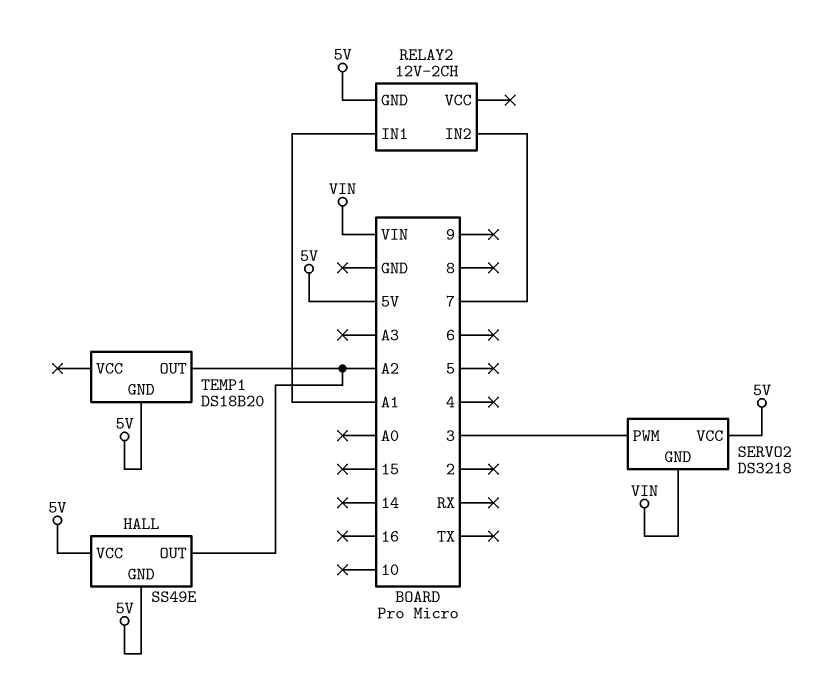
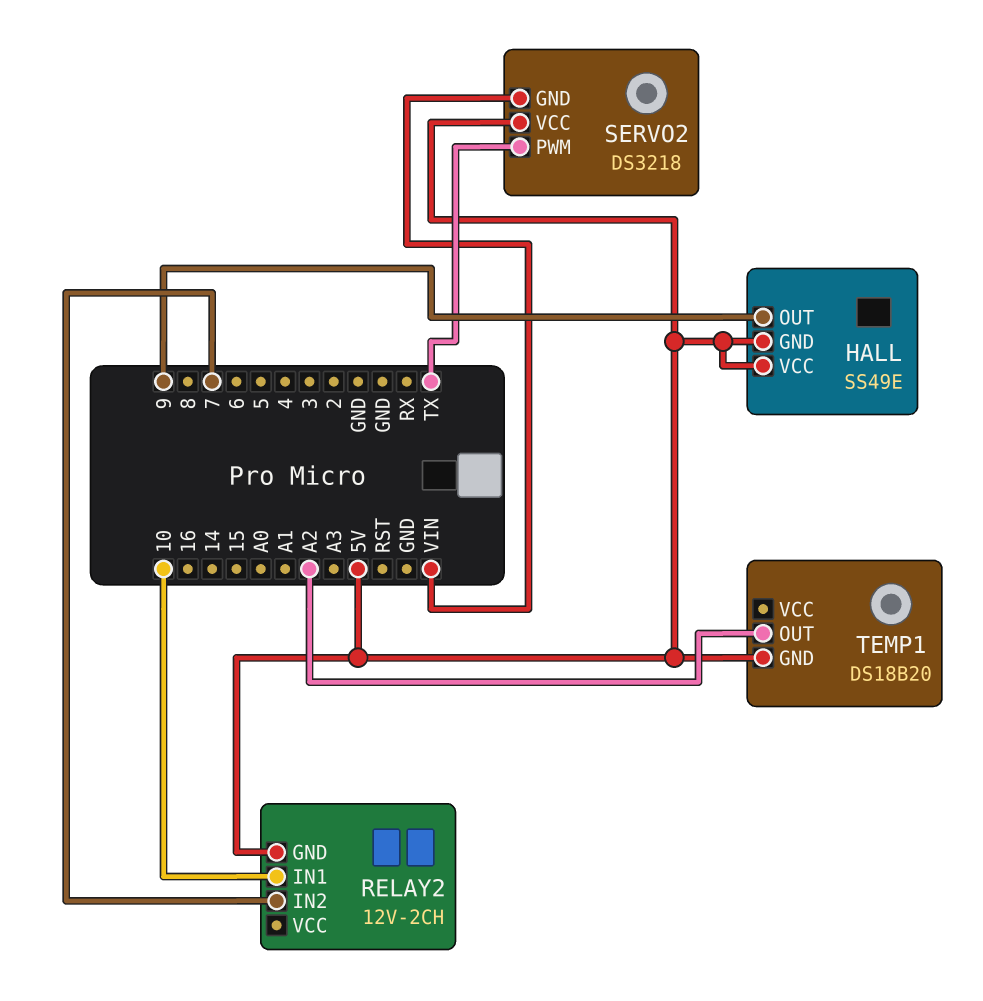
HALL pin OUT: A2 -> 9
RELAY2 pin IN1: A1 -> 10
SERVO2 pin PWM: 3 -> TX

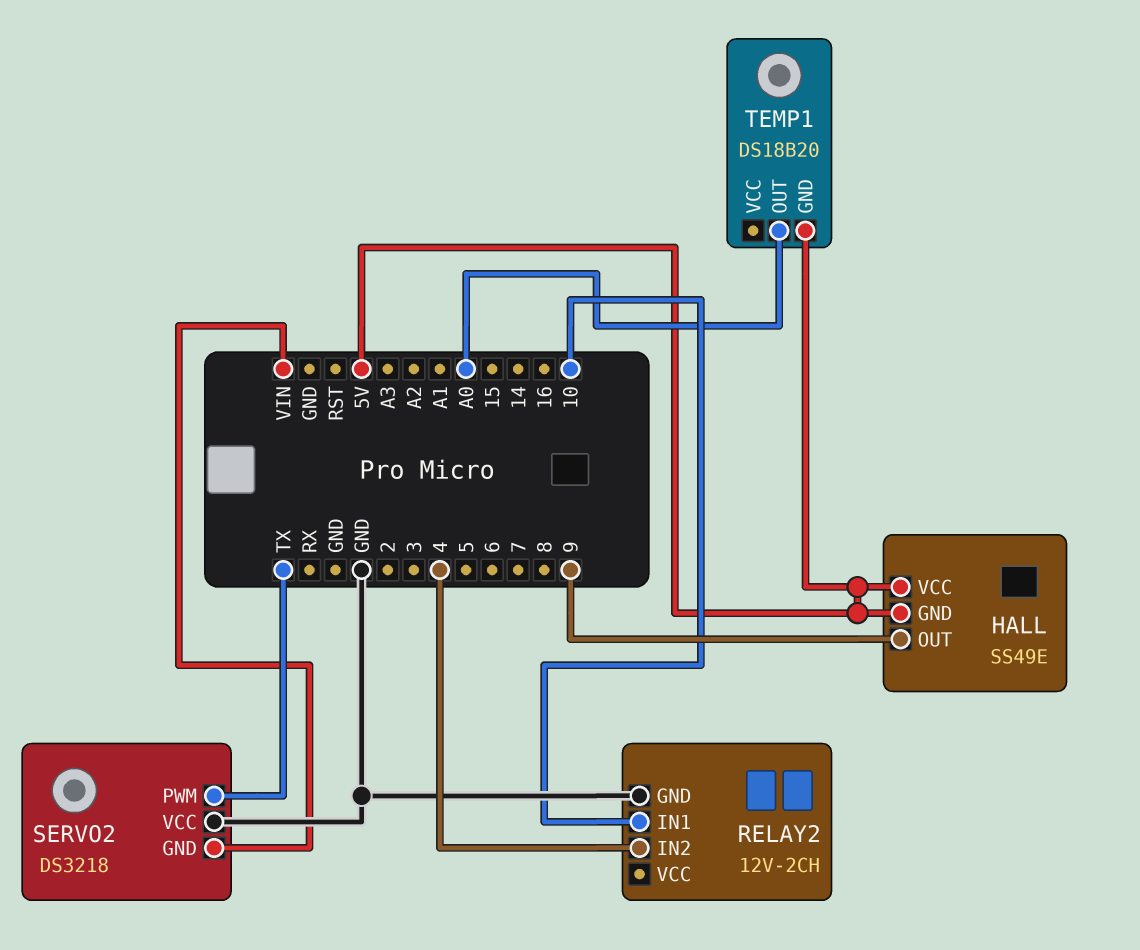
RELAY2 pin GND: 5V -> GND
RELAY2 pin IN2: 7 -> 4
SERVO2 pin VCC: 5V -> GND
TEMP1 pin OUT: A2 -> A0

